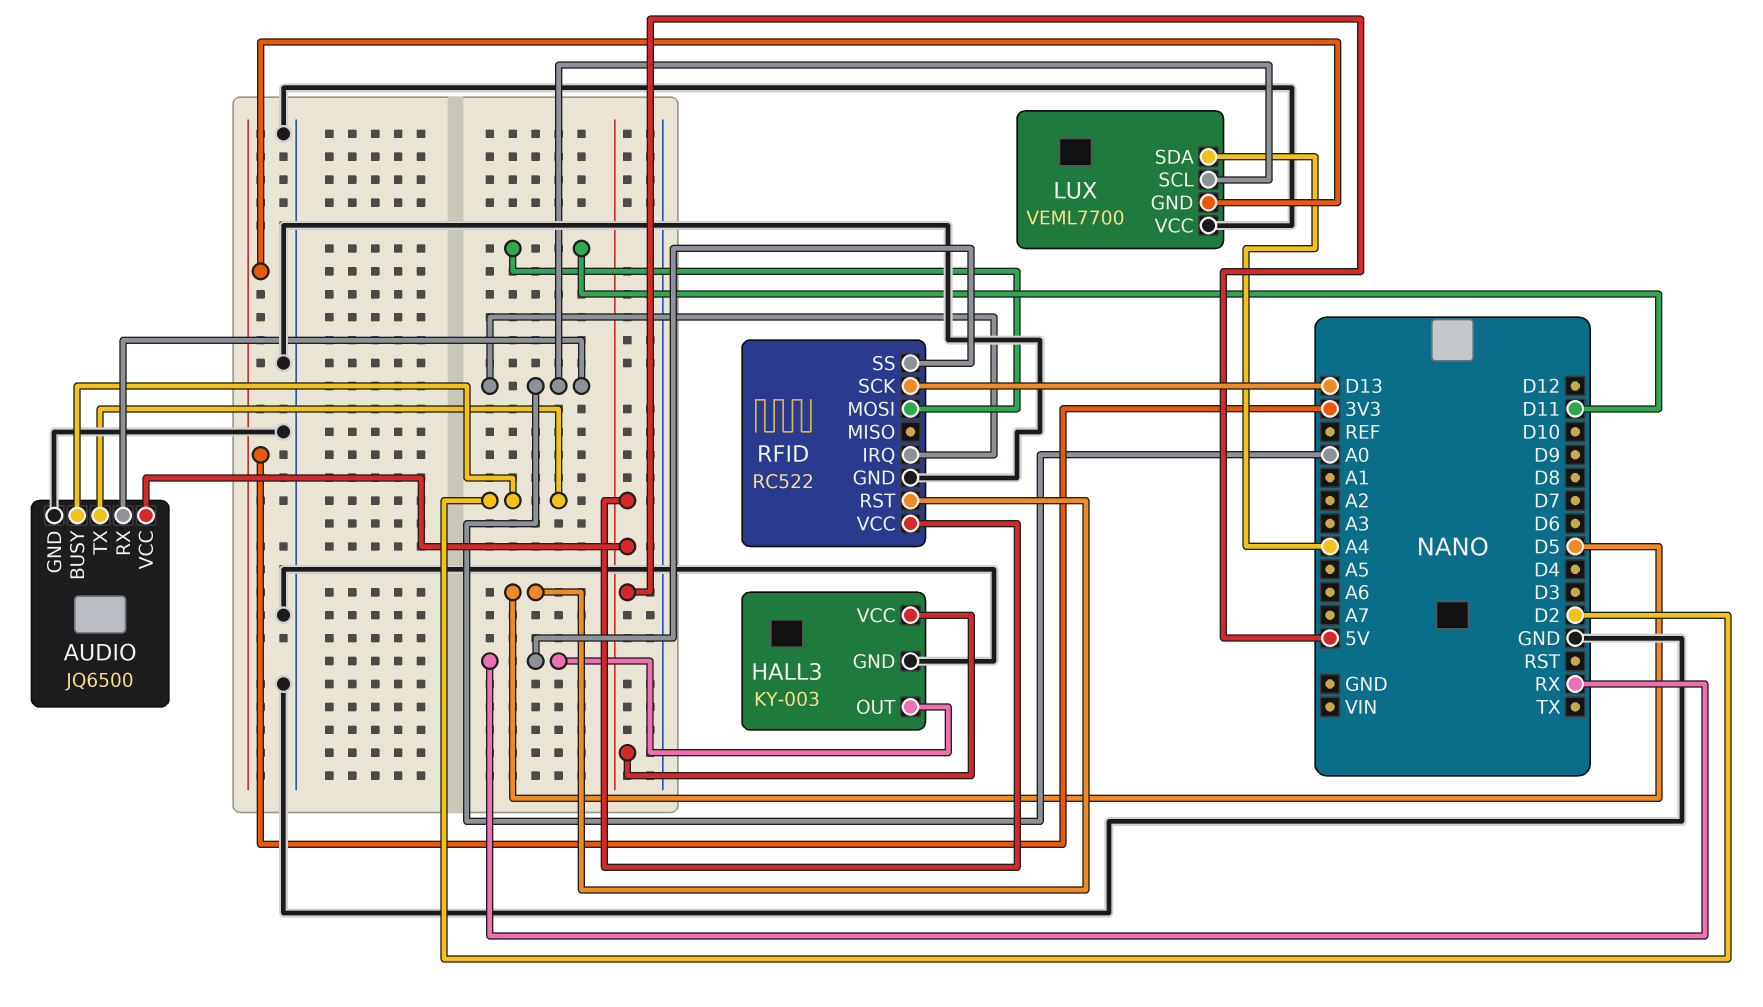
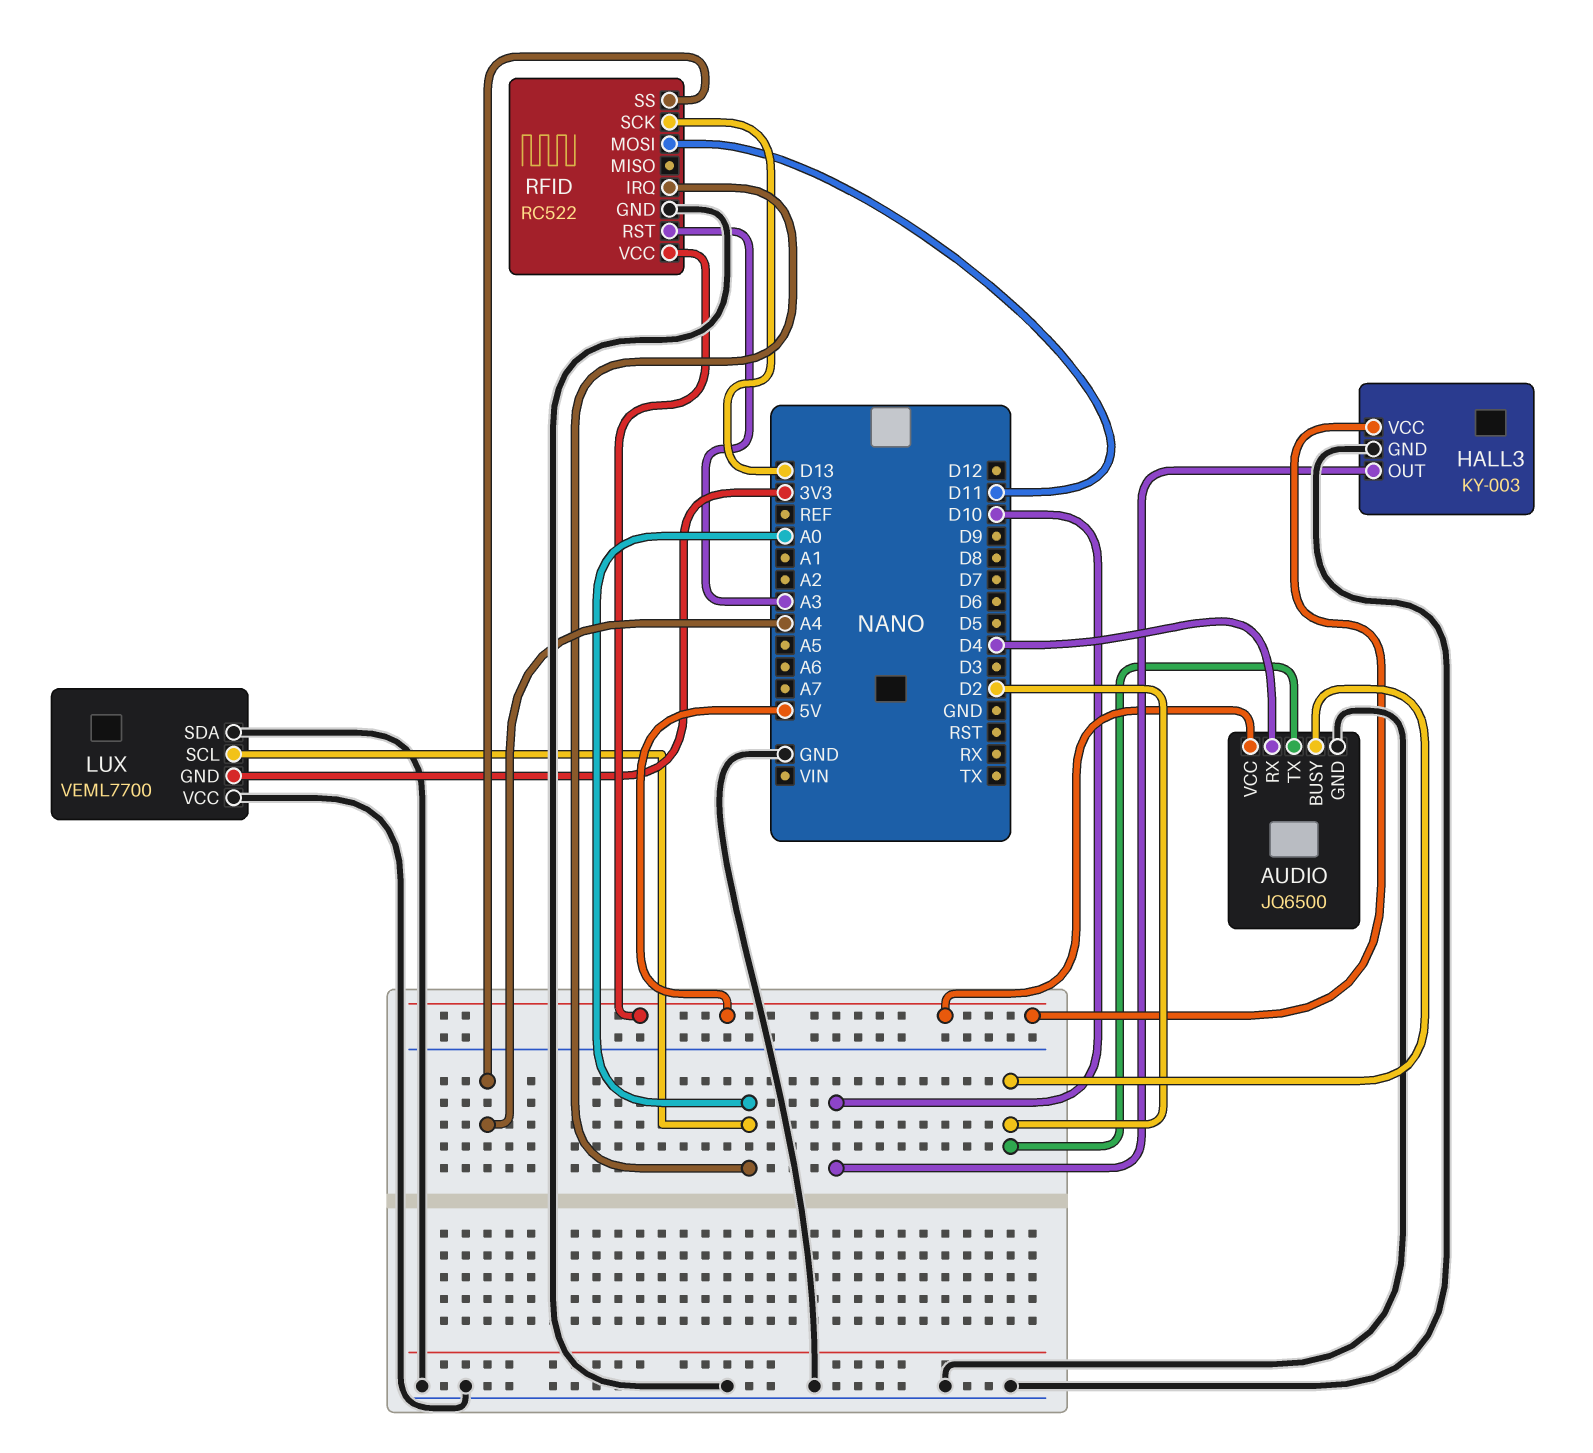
AUDIO pin RX: A0 -> D4
HALL3 pin OUT: RX -> D10
LUX pin SDA: A4 -> GND
RFID pin RST: D5 -> A3
RFID pin SS: RX -> A4

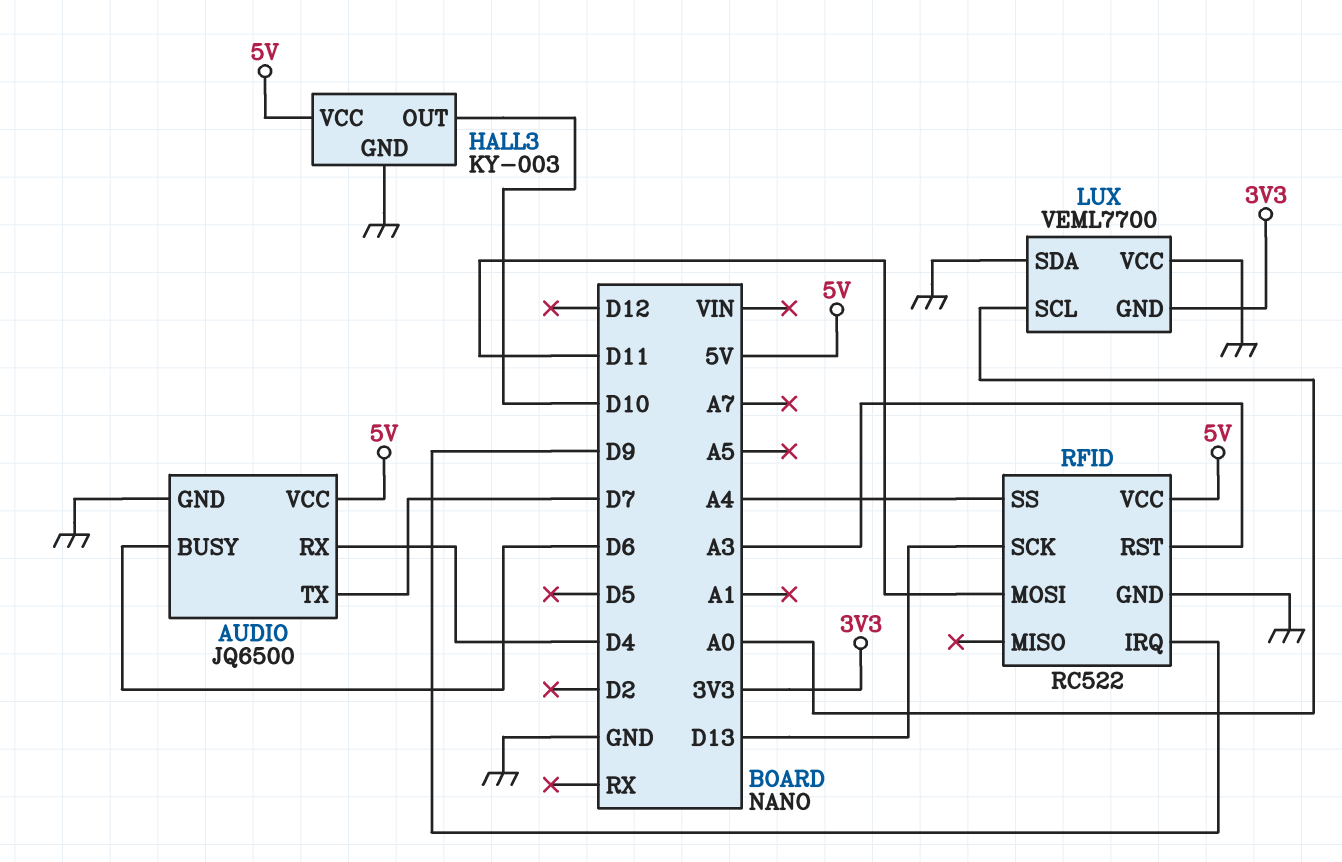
AUDIO pin BUSY: D2 -> D6
AUDIO pin TX: D2 -> D7
RFID pin IRQ: A0 -> D9

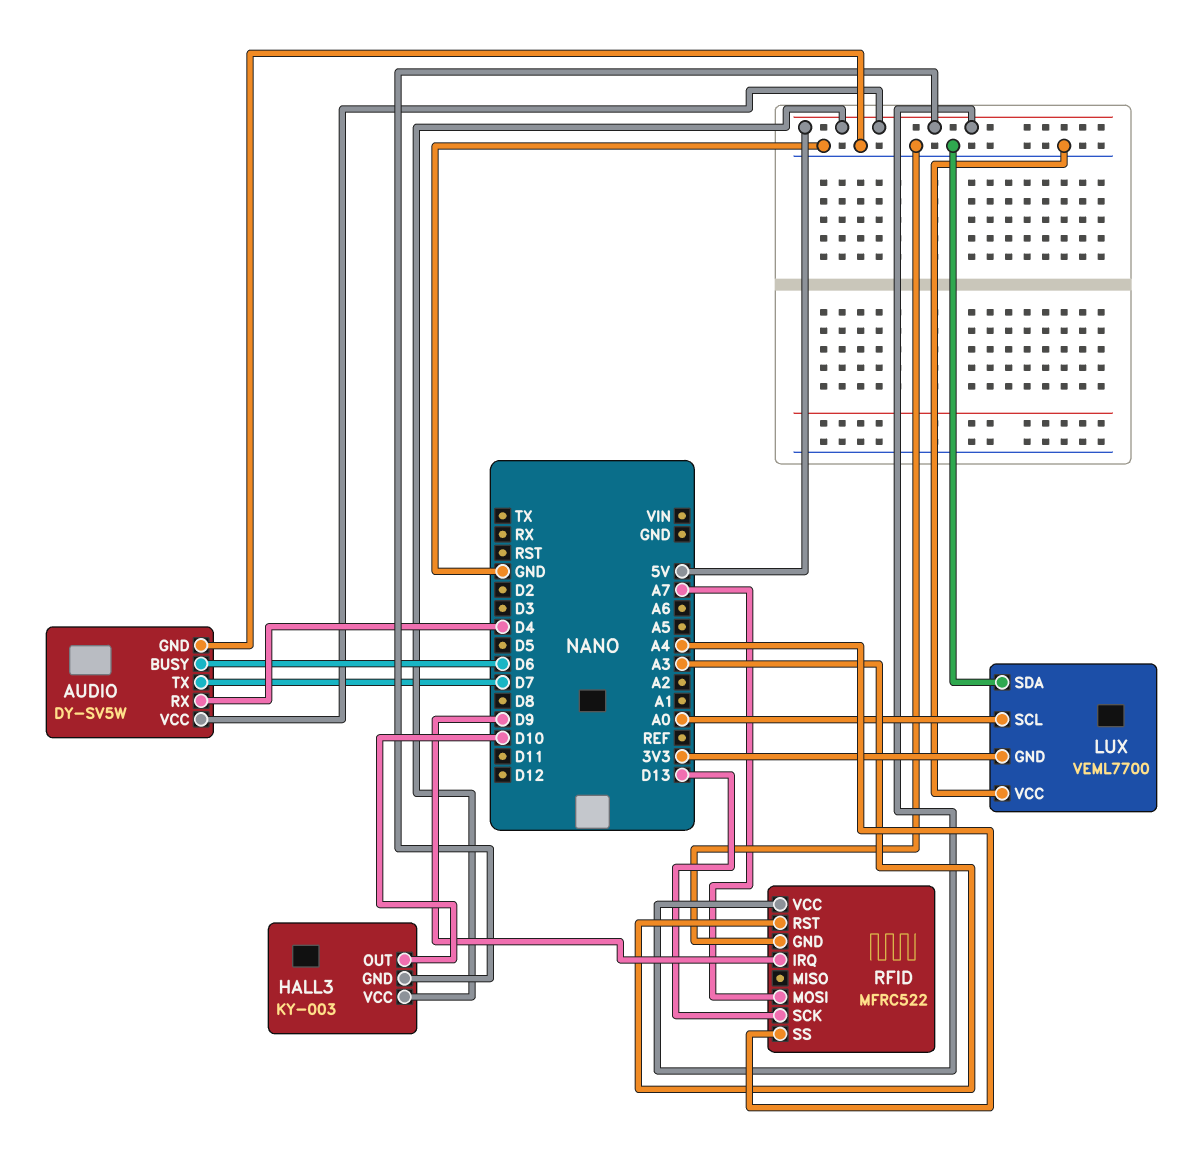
AUDIO: JQ6500 -> DY-SV5W
HALL3 pin GND: GND -> 5V
RFID: RC522 -> MFRC522
RFID pin MOSI: D11 -> A7

